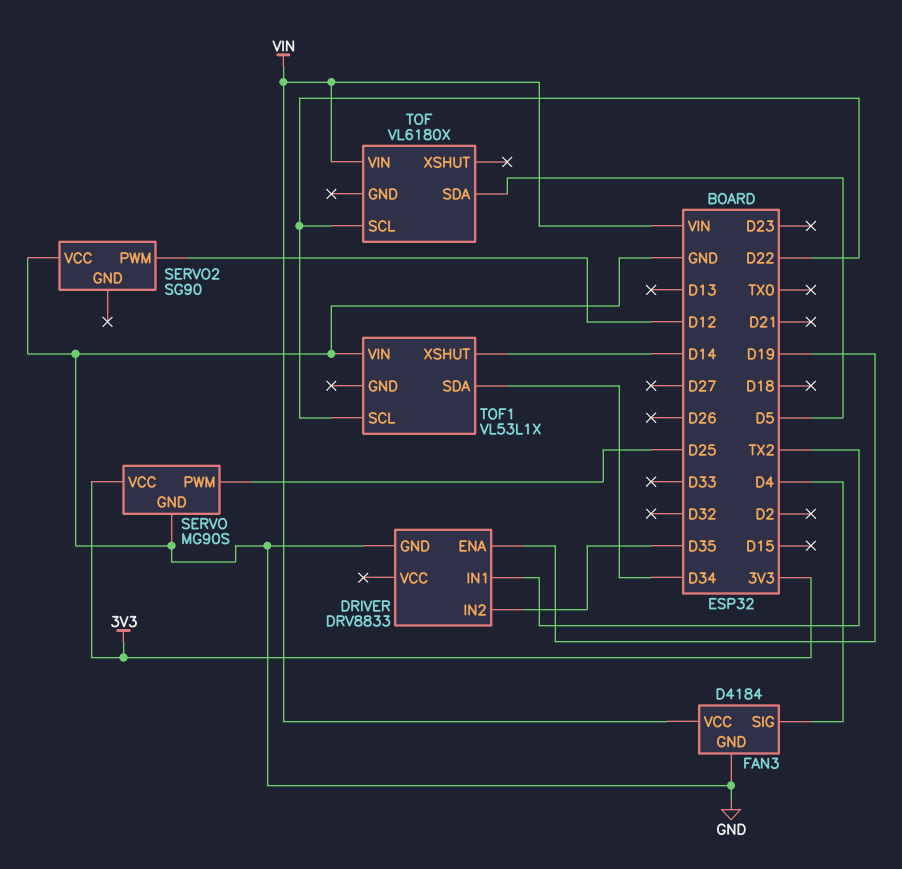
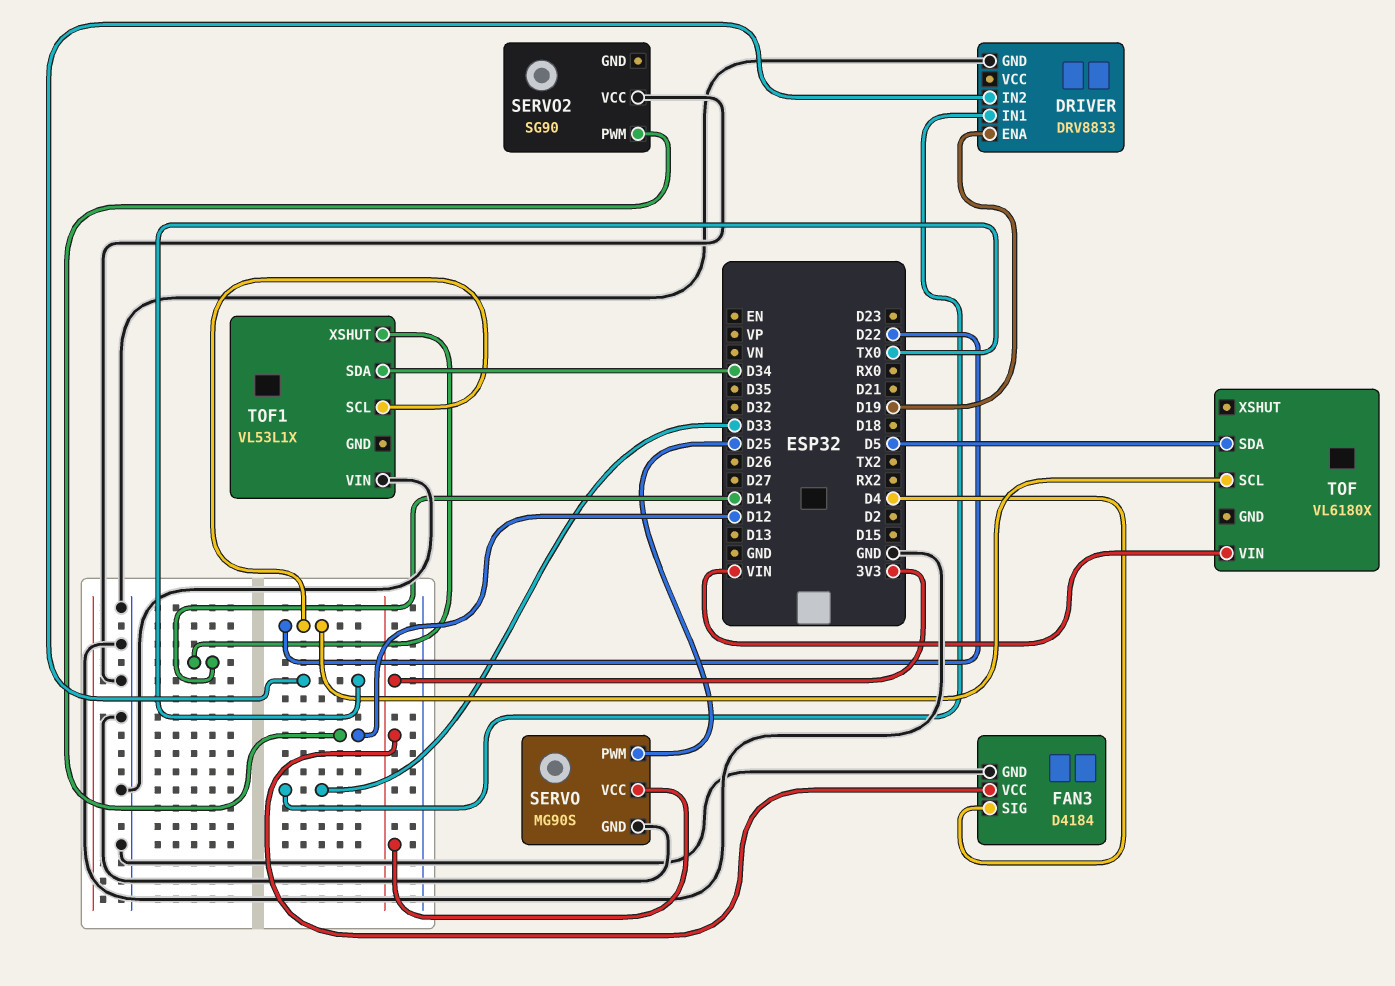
DRIVER pin IN1: TX2 -> D33
DRIVER pin IN2: D35 -> TX0
FAN3 pin VCC: VIN -> 3V3

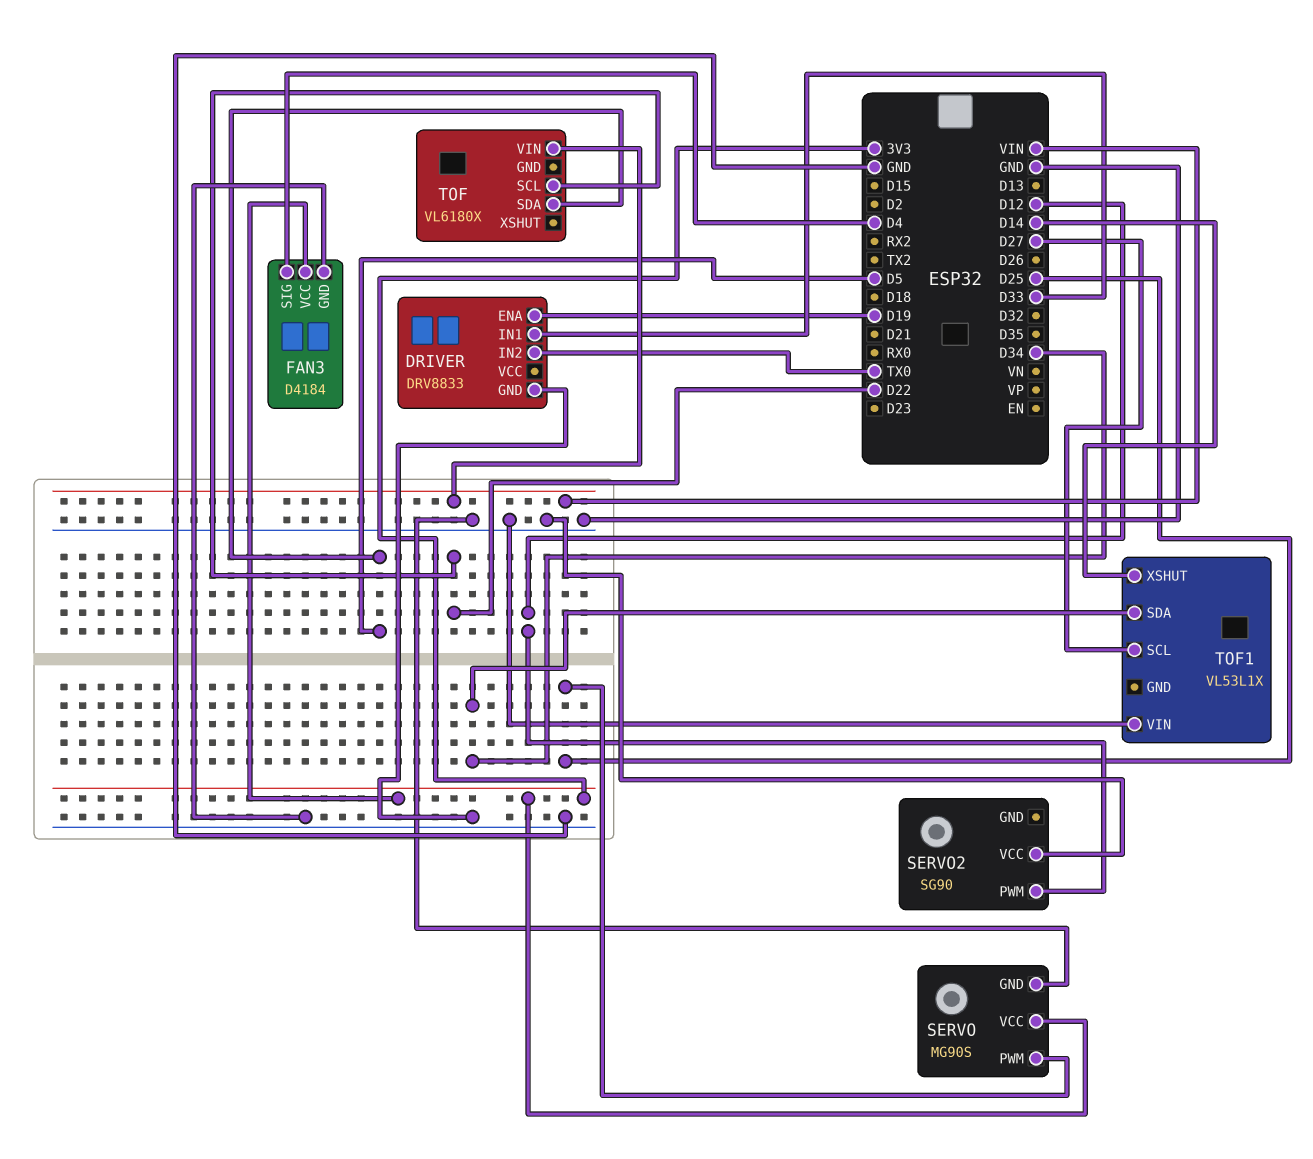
TOF1 pin SCL: D22 -> D27

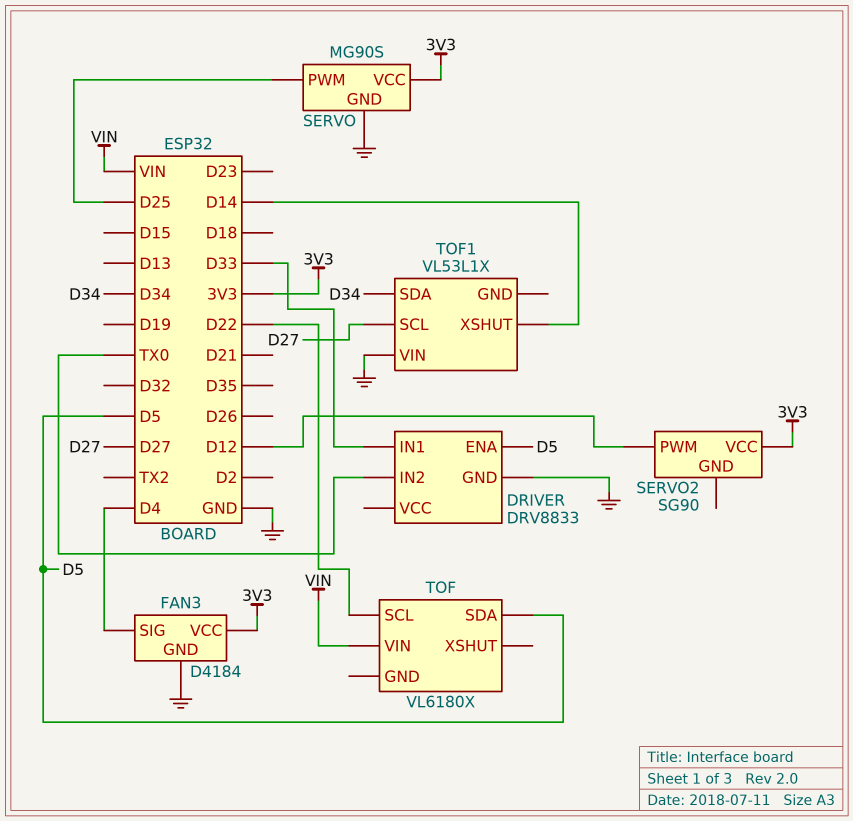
DRIVER pin ENA: D19 -> D5
SERVO2 pin VCC: GND -> 3V3

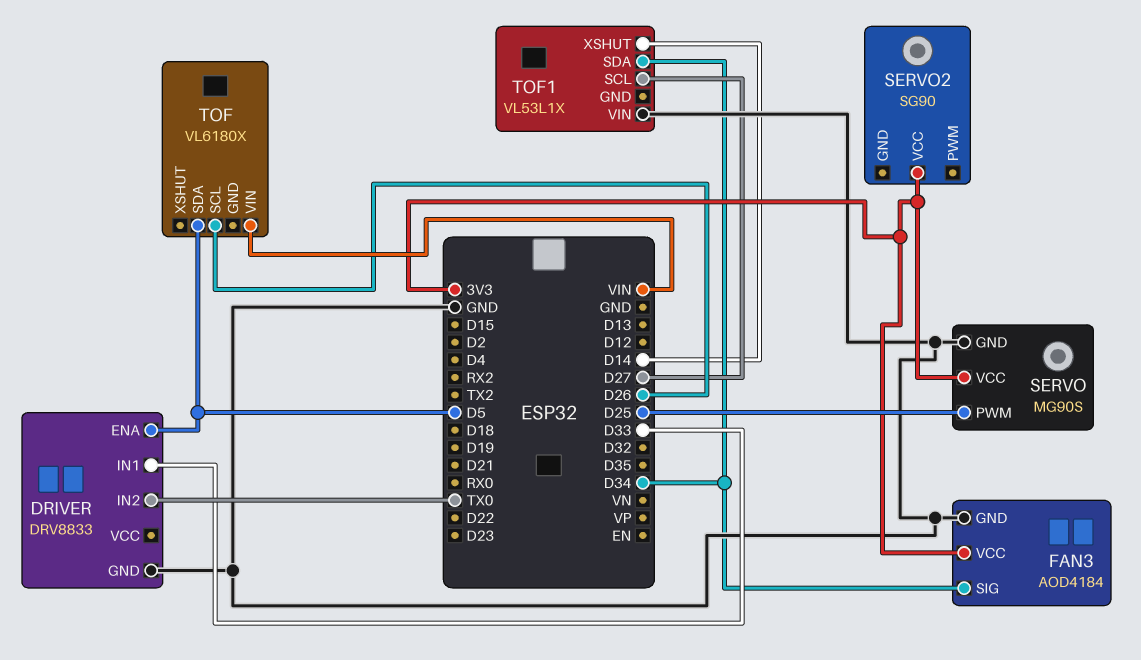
FAN3: D4184 -> AOD4184
FAN3 pin SIG: D4 -> D34
SERVO2 pin PWM: D12 -> none
TOF pin SCL: D22 -> D26

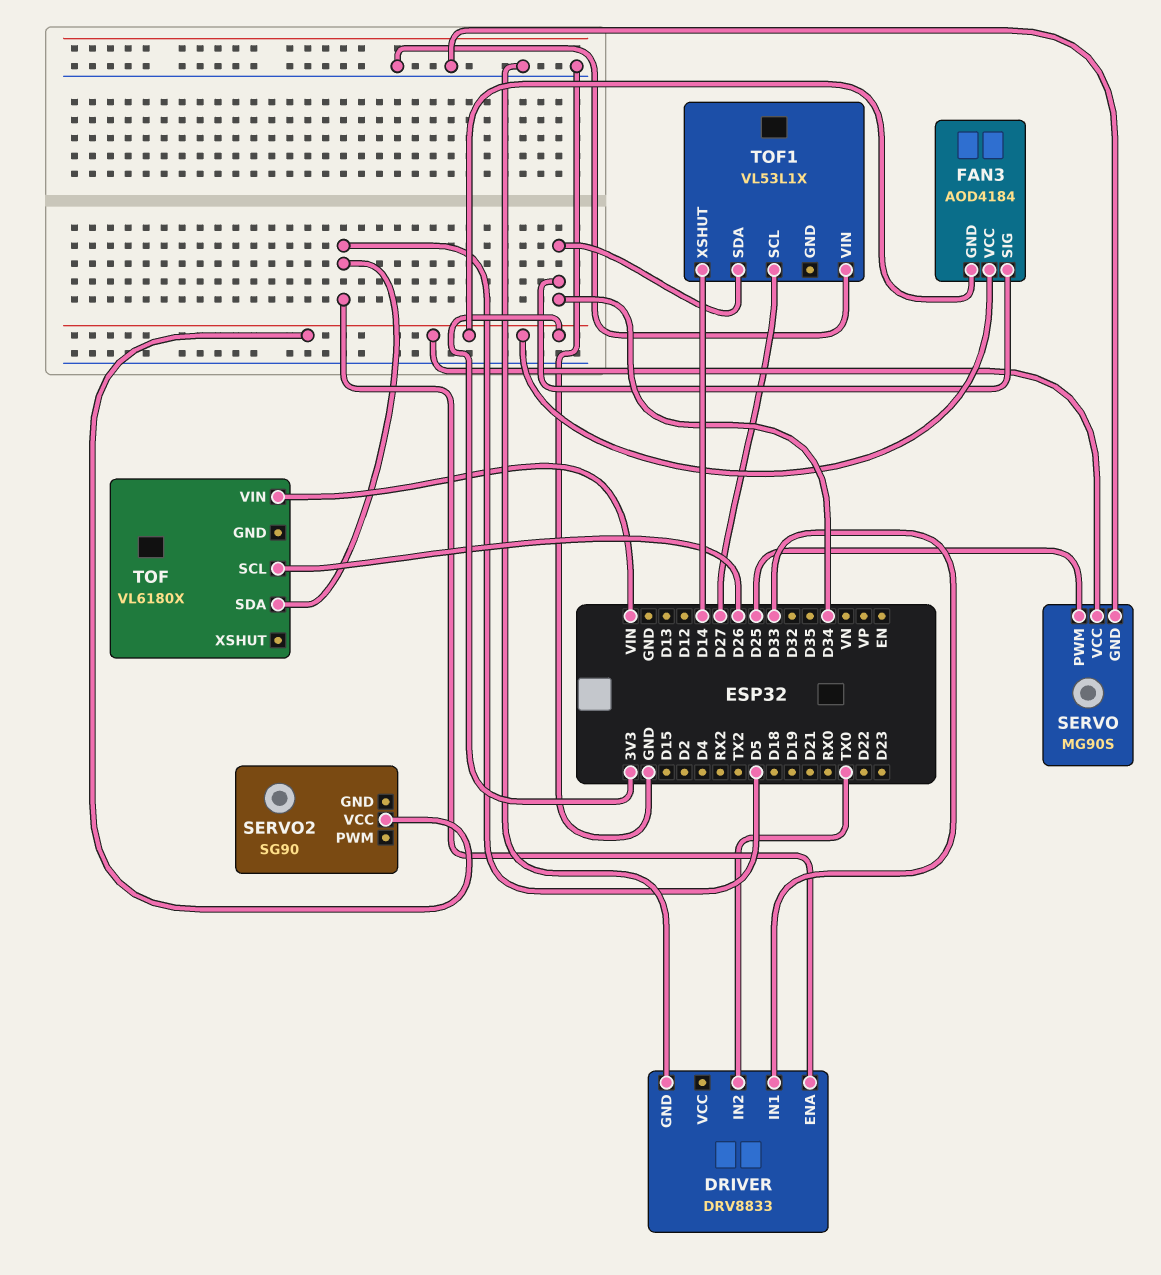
FAN3 pin GND: GND -> 3V3

